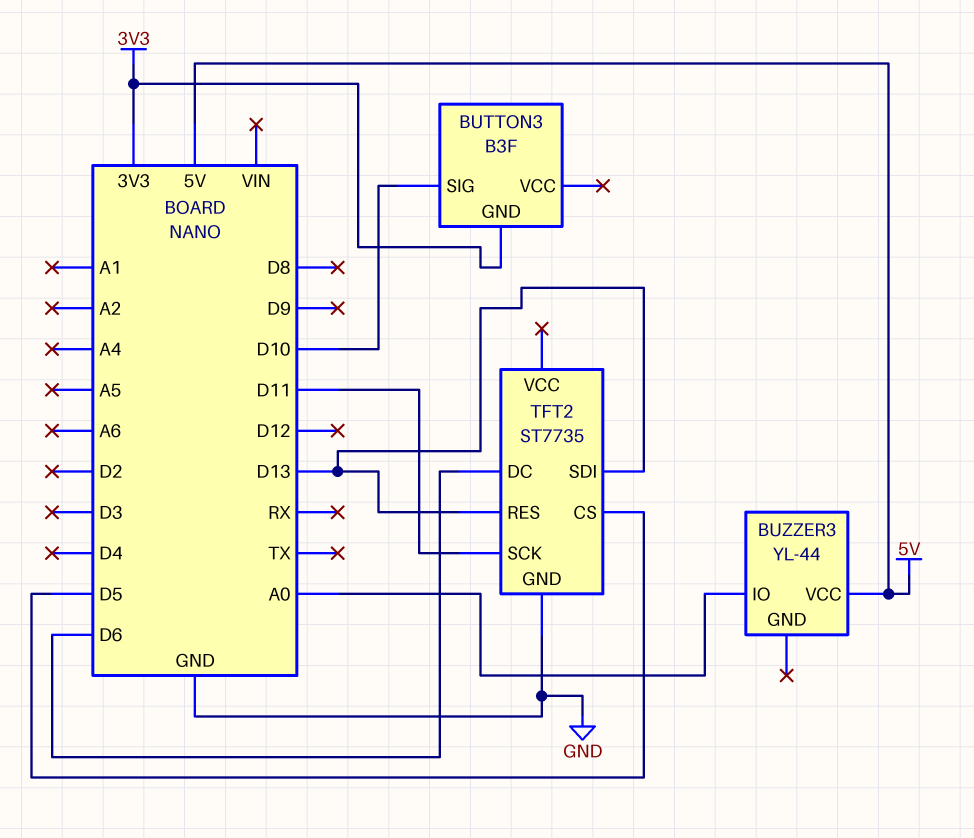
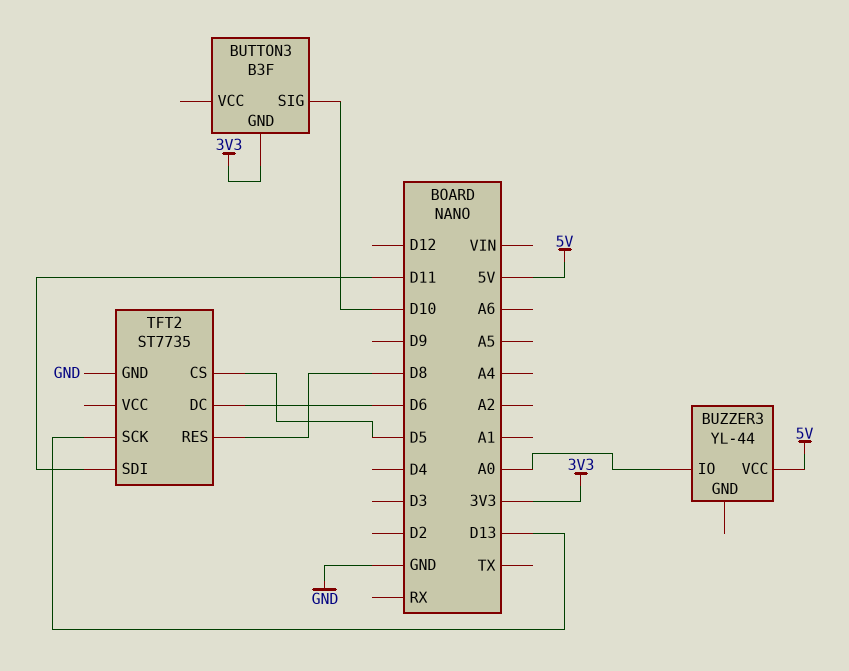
TFT2 pin RES: D13 -> D8
TFT2 pin SCK: D11 -> D13
TFT2 pin SDI: D13 -> D11

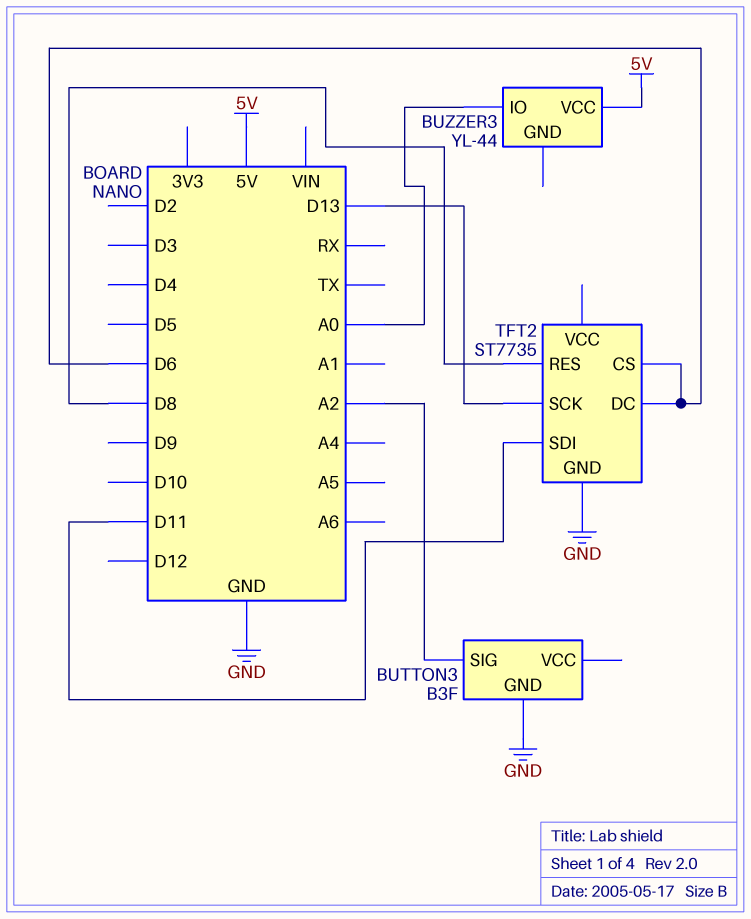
BUTTON3 pin GND: 3V3 -> GND
BUTTON3 pin SIG: D10 -> A2
TFT2 pin CS: D5 -> D6

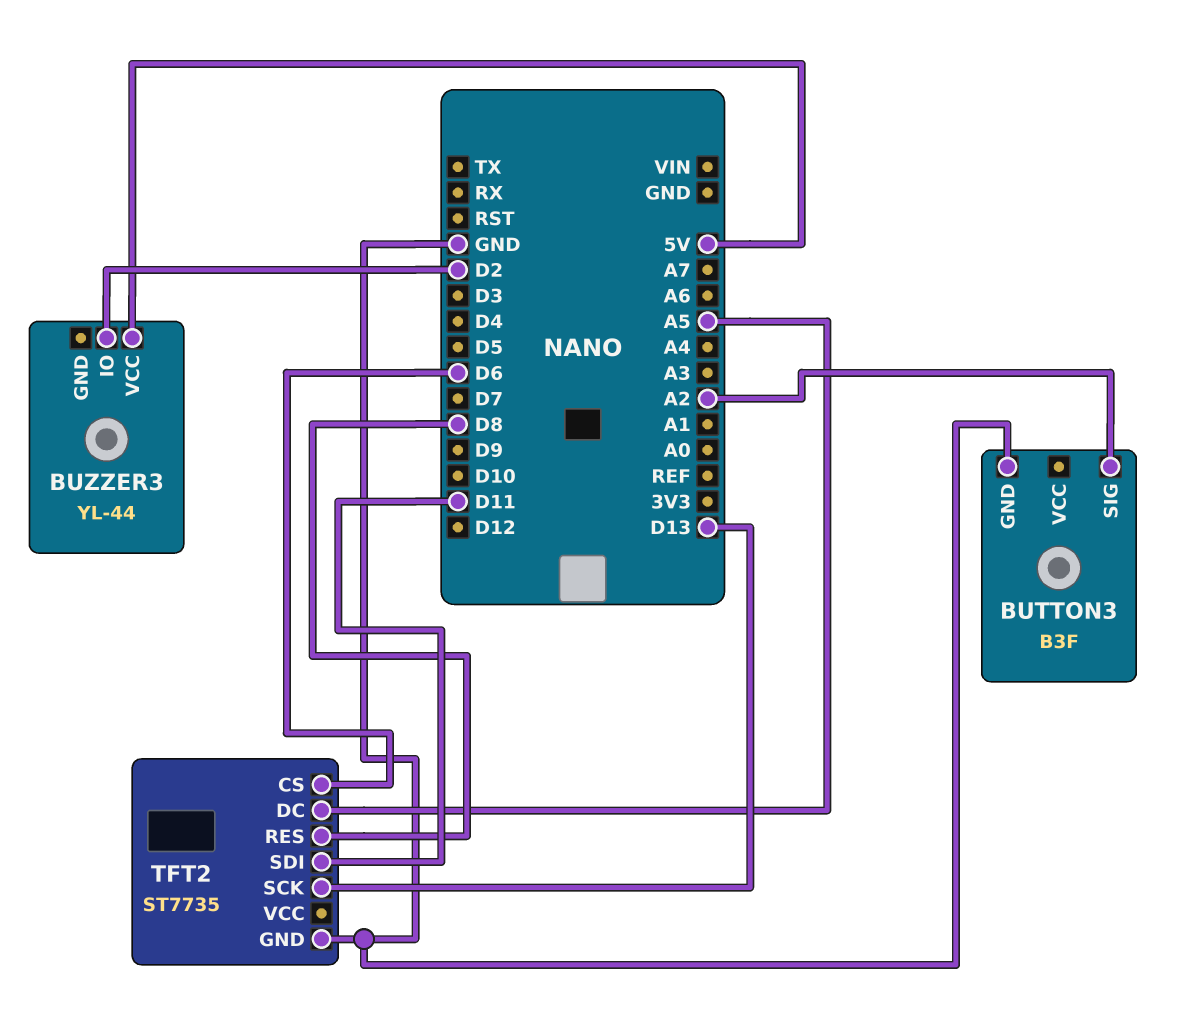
BUZZER3 pin IO: A0 -> D2
TFT2 pin DC: D6 -> A5

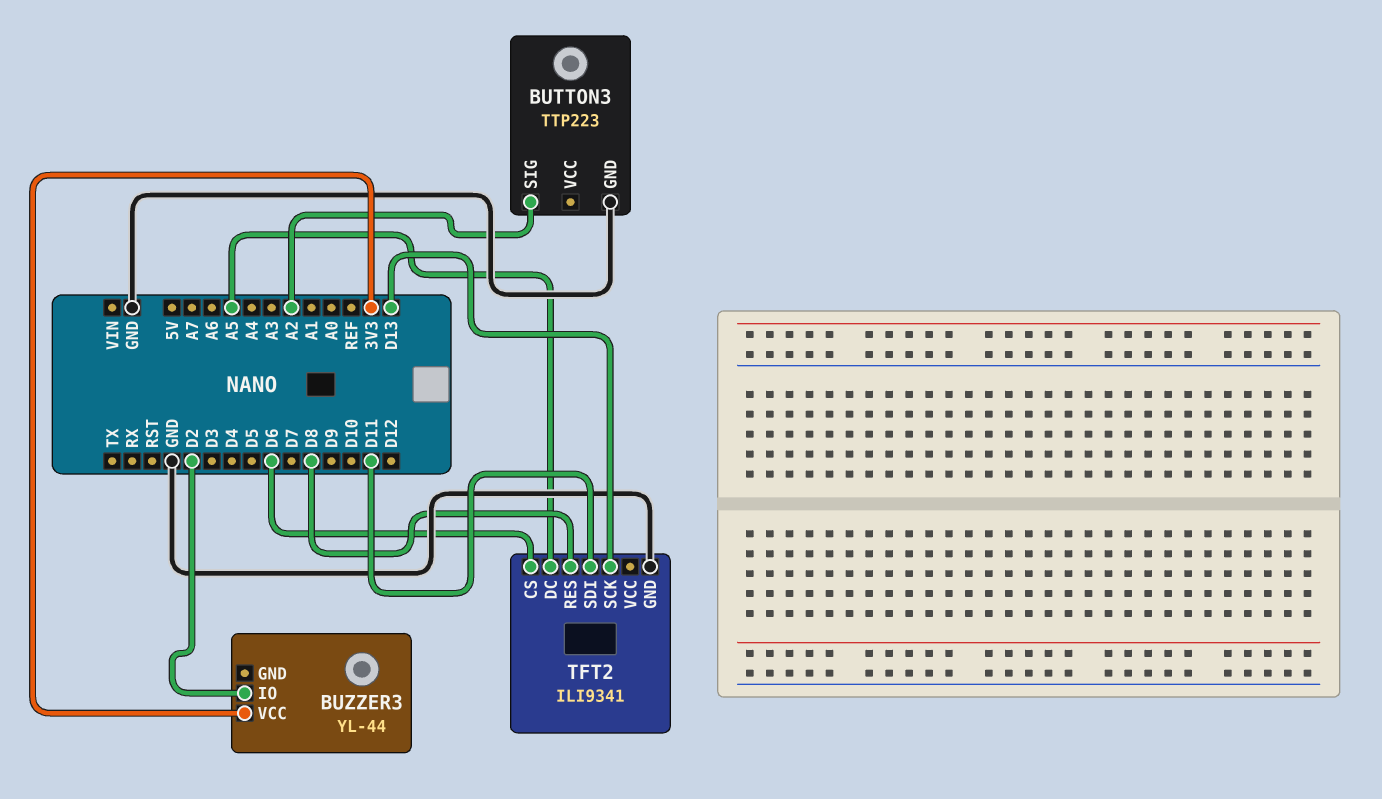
BUTTON3: B3F -> TTP223
BUZZER3 pin VCC: 5V -> 3V3
TFT2: ST7735 -> ILI9341

